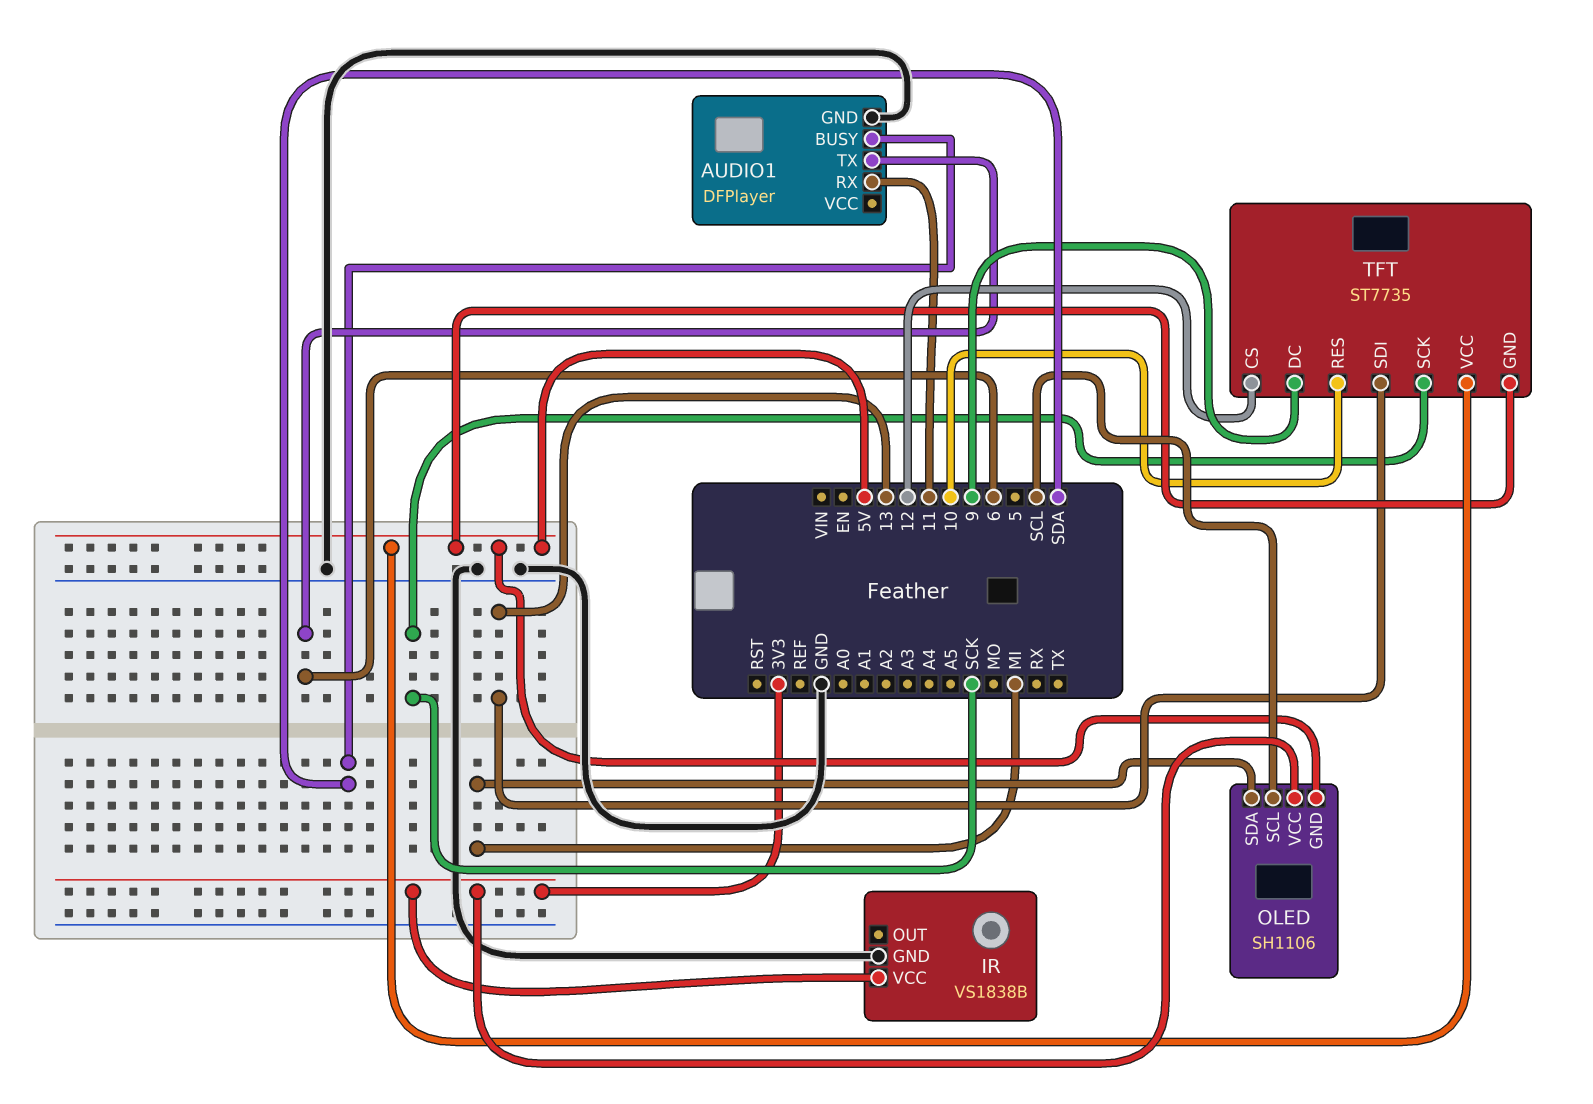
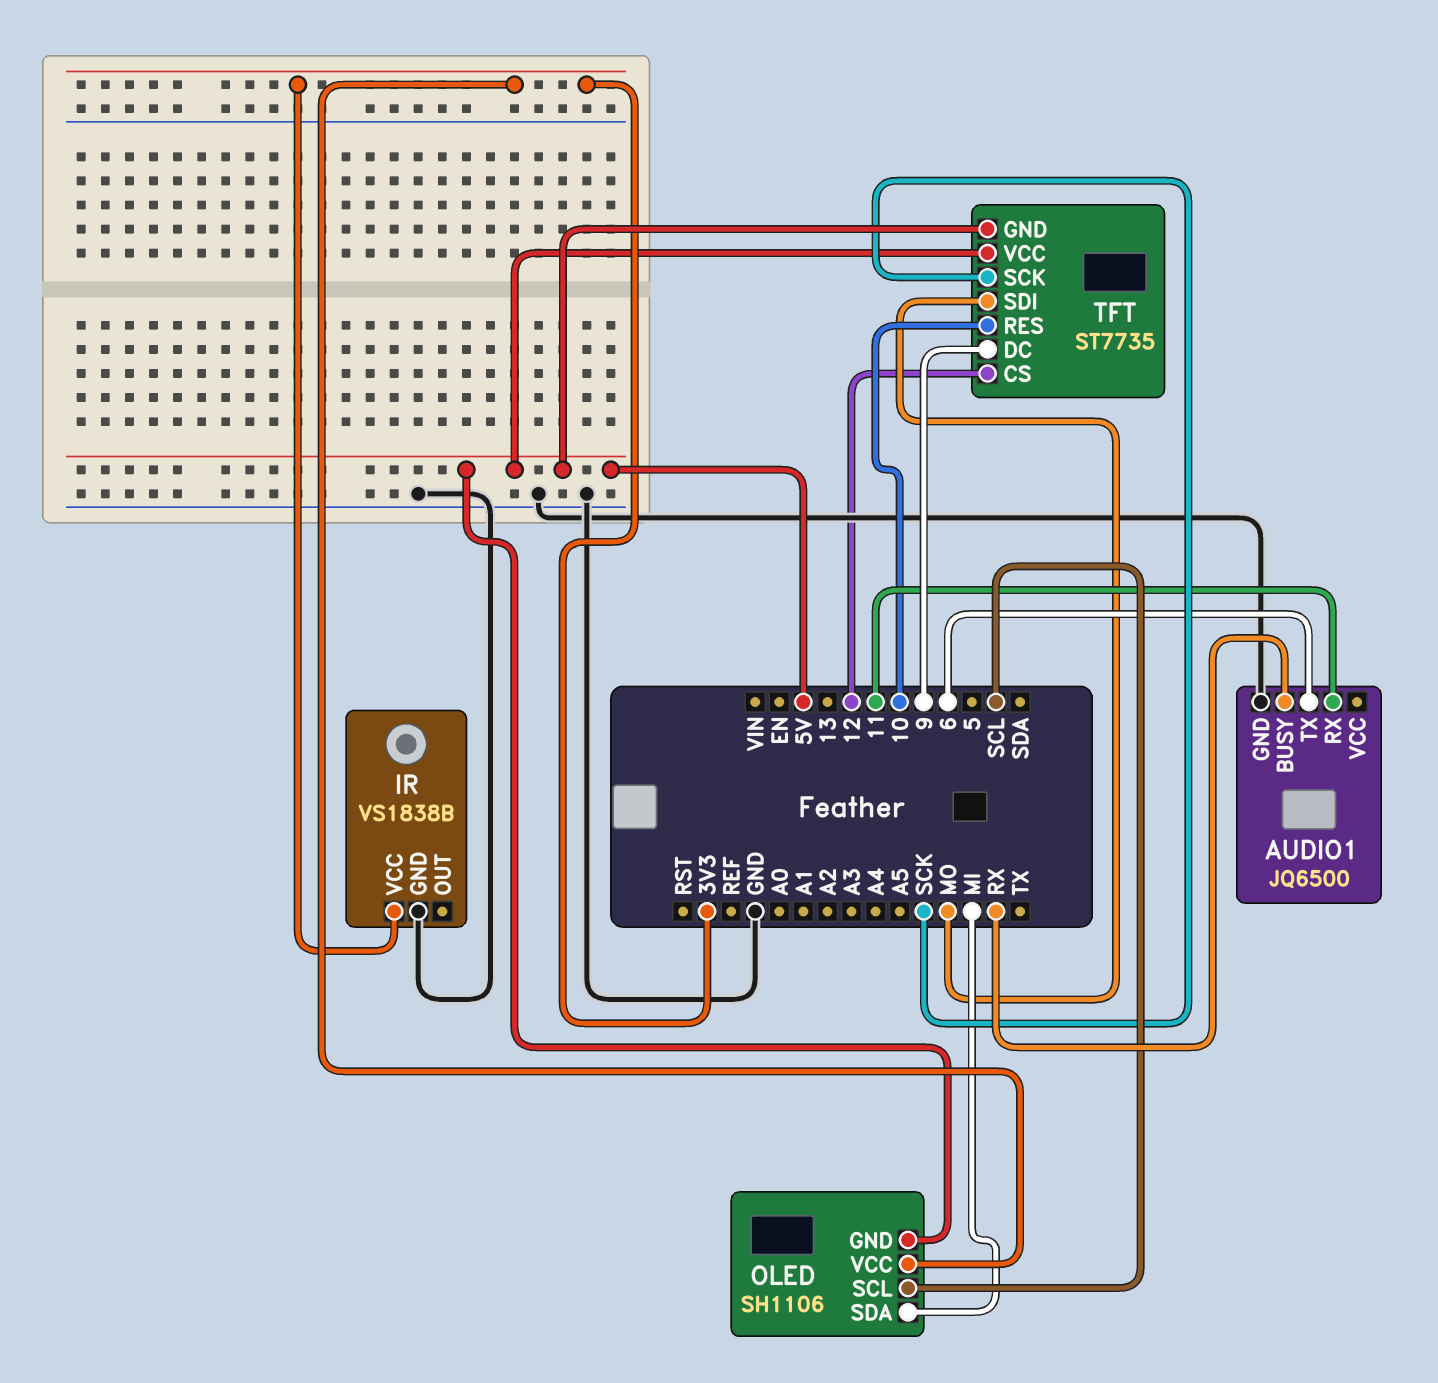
AUDIO1: DFPlayer -> JQ6500
AUDIO1 pin BUSY: SDA -> RX
TFT pin SDI: 13 -> MO

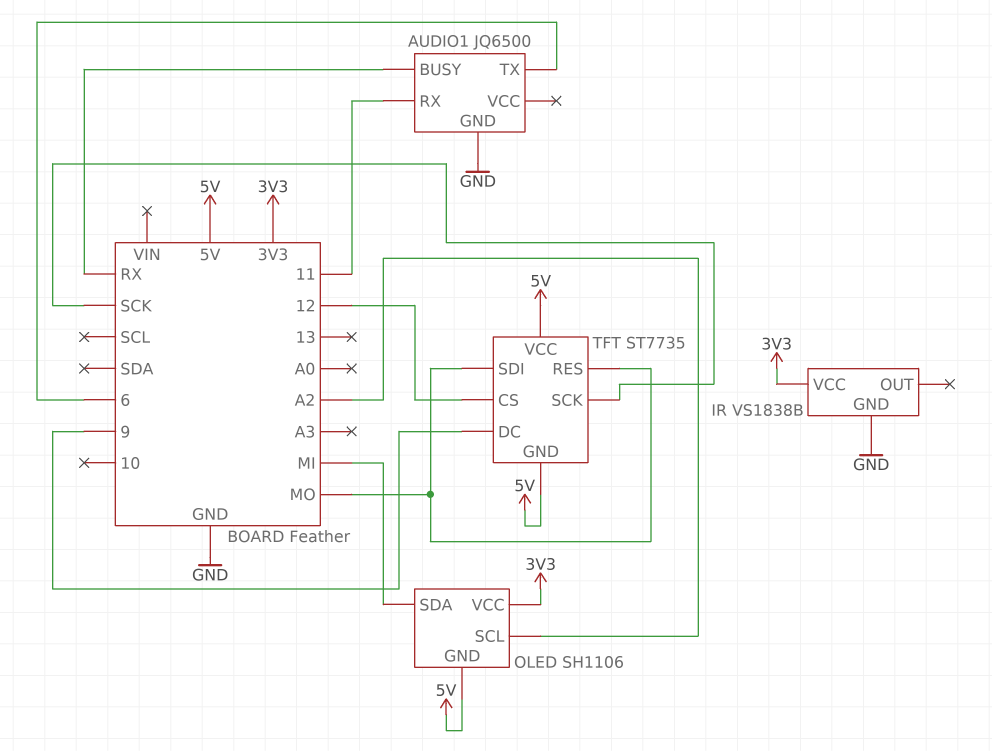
OLED pin SCL: SCL -> A2
TFT pin RES: 10 -> MO

